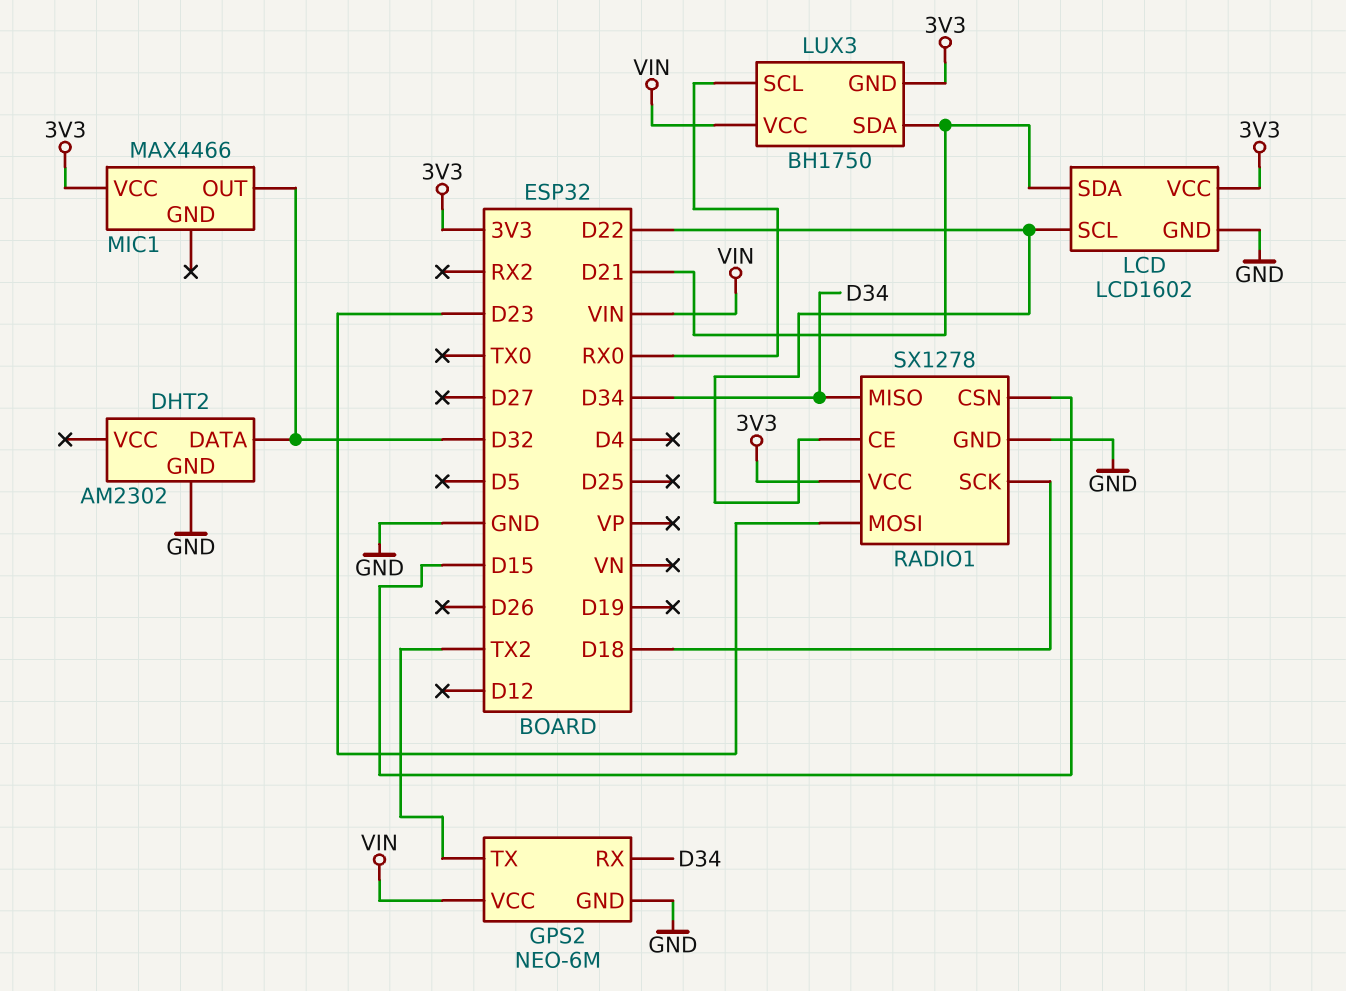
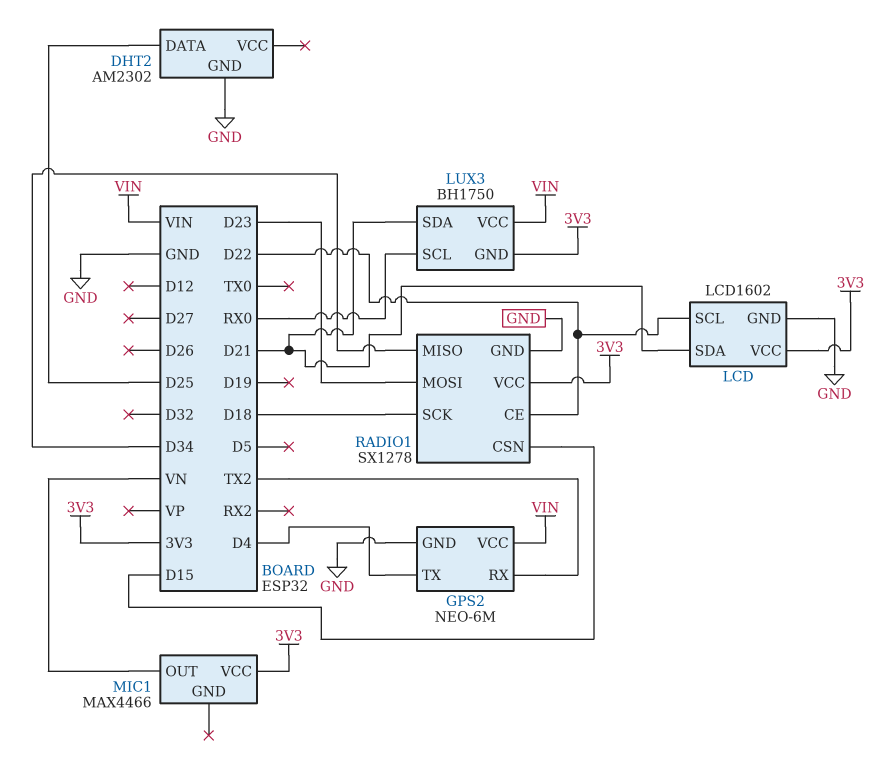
DHT2 pin DATA: D32 -> D25
GPS2 pin RX: D34 -> TX2
GPS2 pin TX: TX2 -> D4
MIC1 pin OUT: D32 -> VN

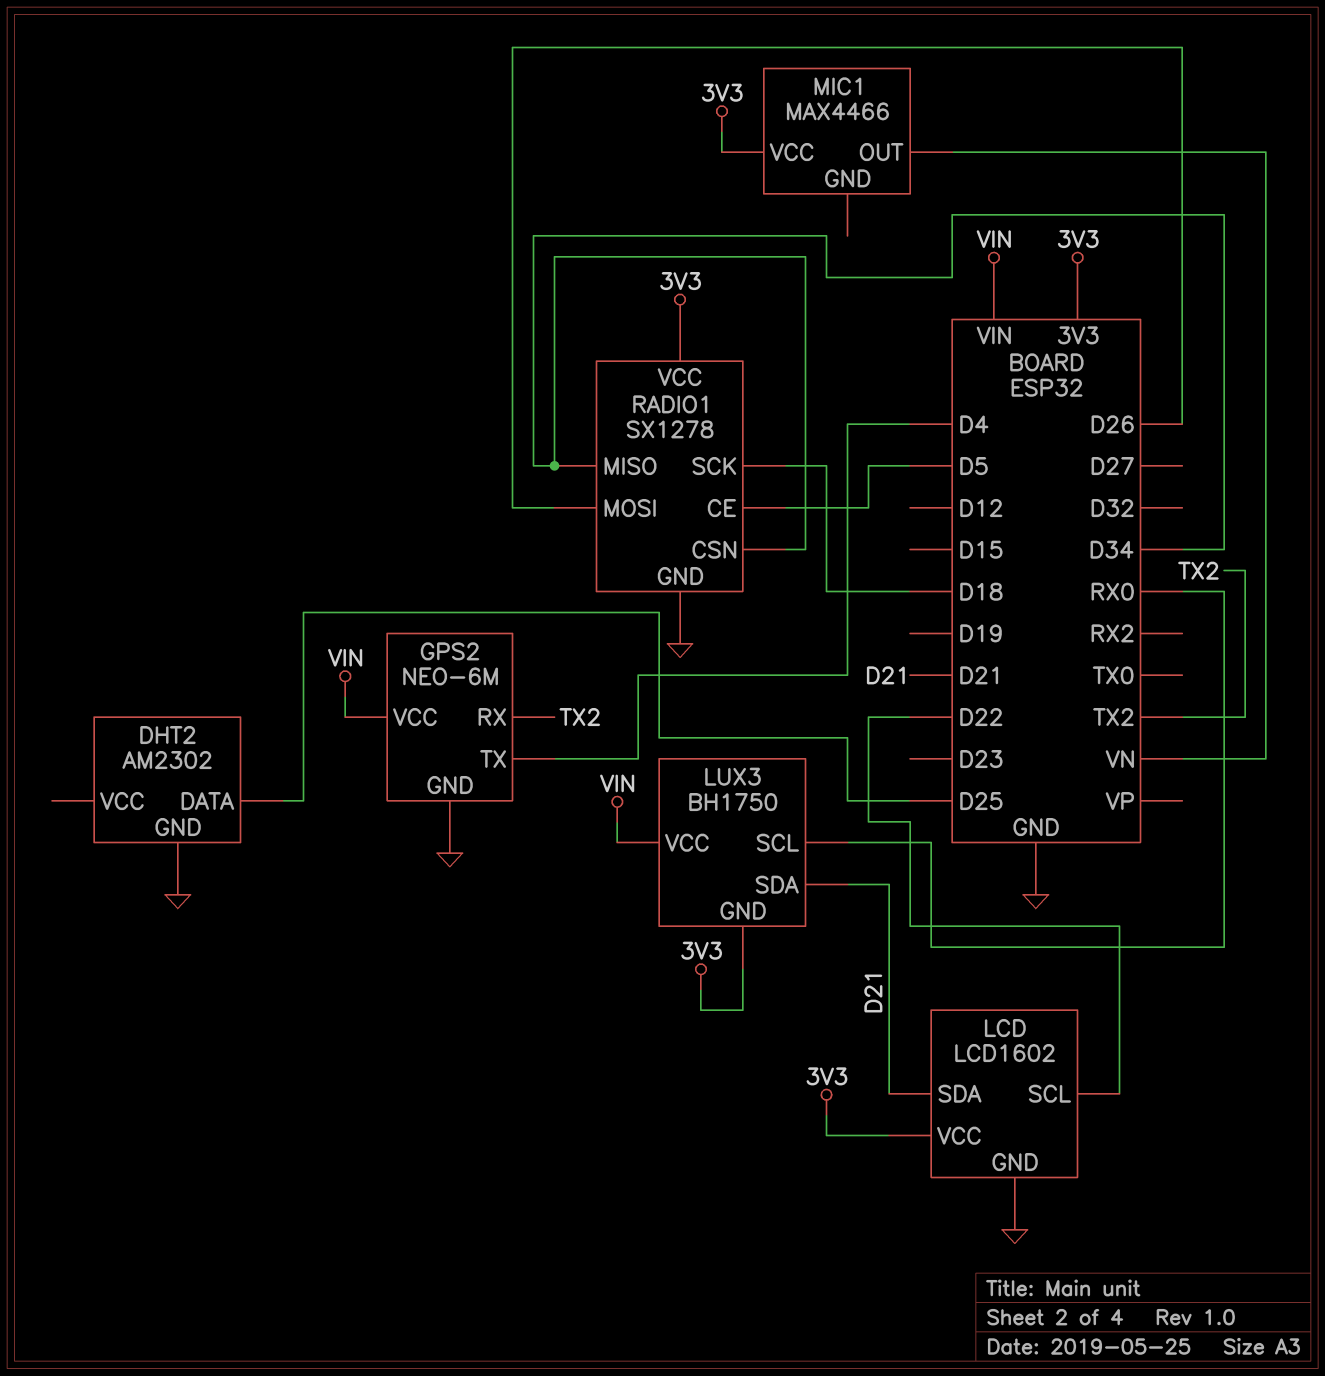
RADIO1 pin CE: D22 -> D5
RADIO1 pin CSN: D15 -> D34
RADIO1 pin MOSI: D23 -> D26

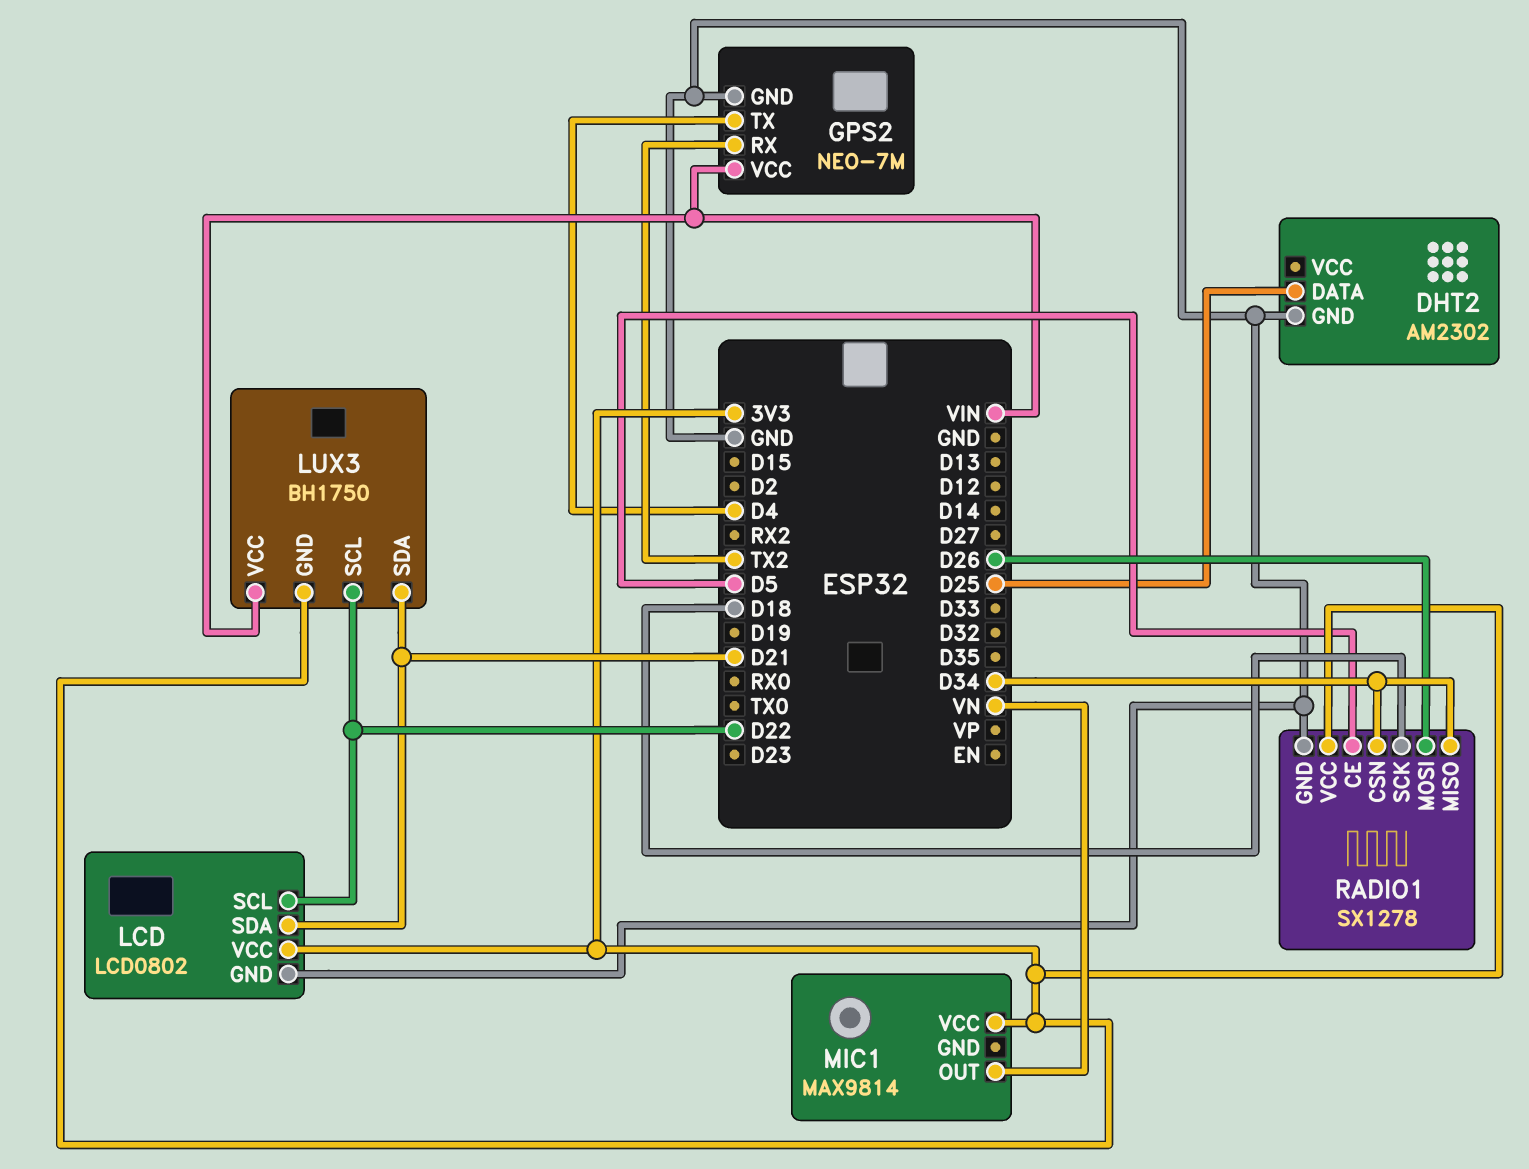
GPS2: NEO-6M -> NEO-7M
LCD: LCD1602 -> LCD0802
LUX3 pin SCL: RX0 -> D22
MIC1: MAX4466 -> MAX9814

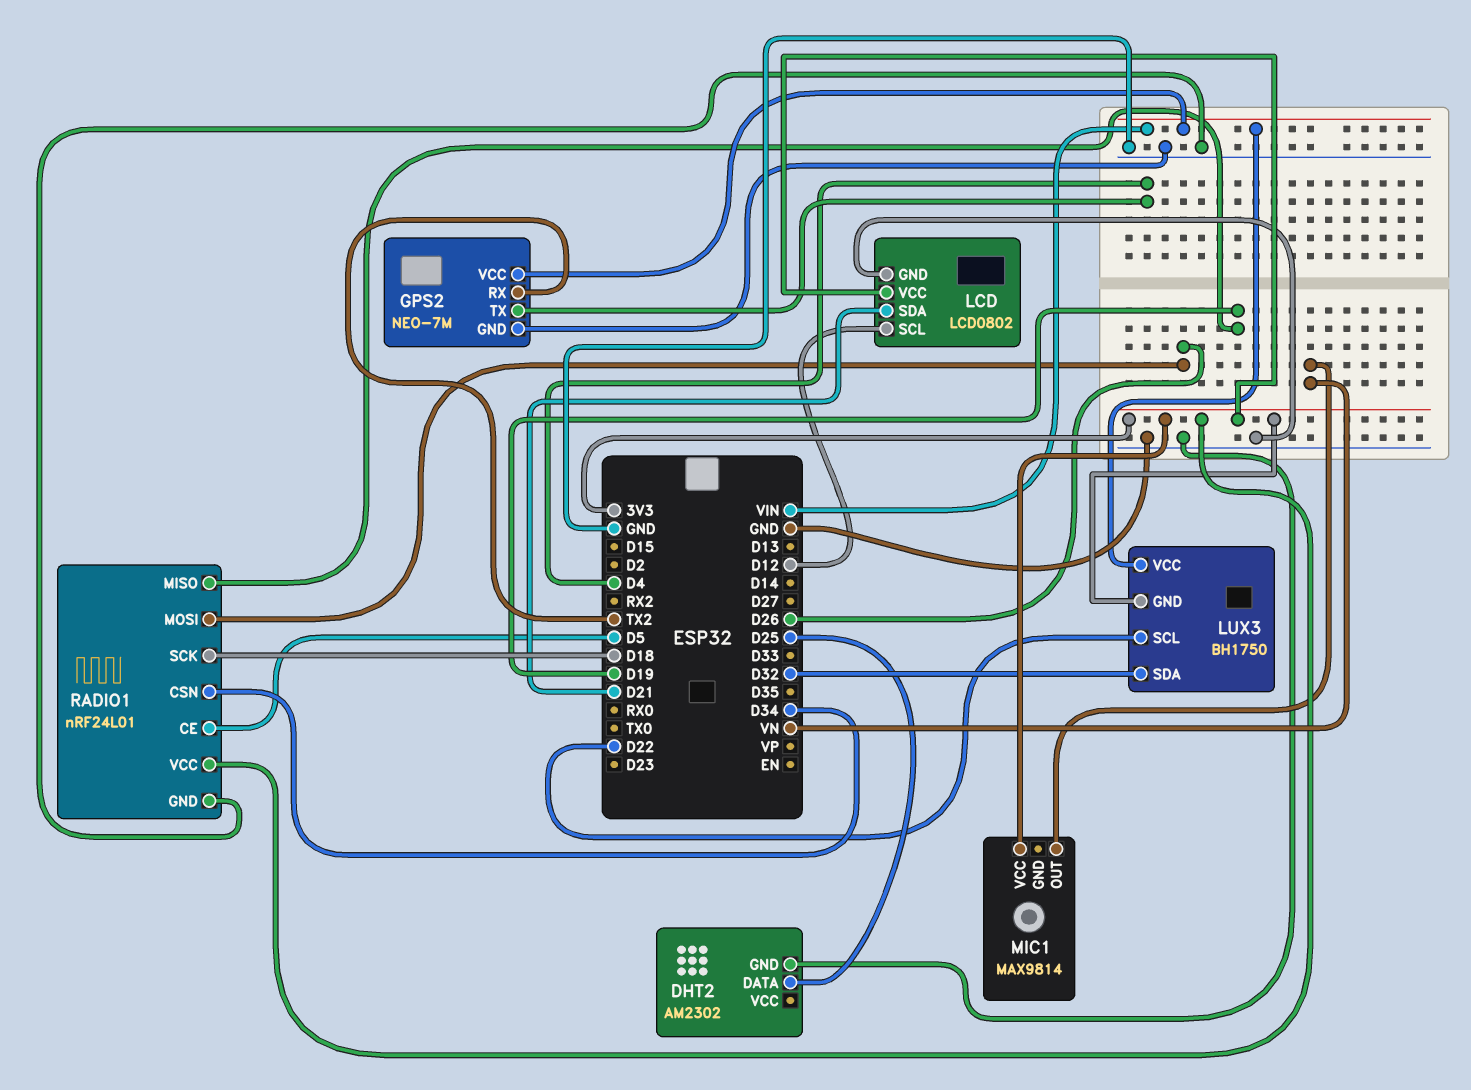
LCD pin SCL: D22 -> D12
LUX3 pin SDA: D21 -> D32
RADIO1: SX1278 -> nRF24L01
RADIO1 pin MISO: D34 -> D19

